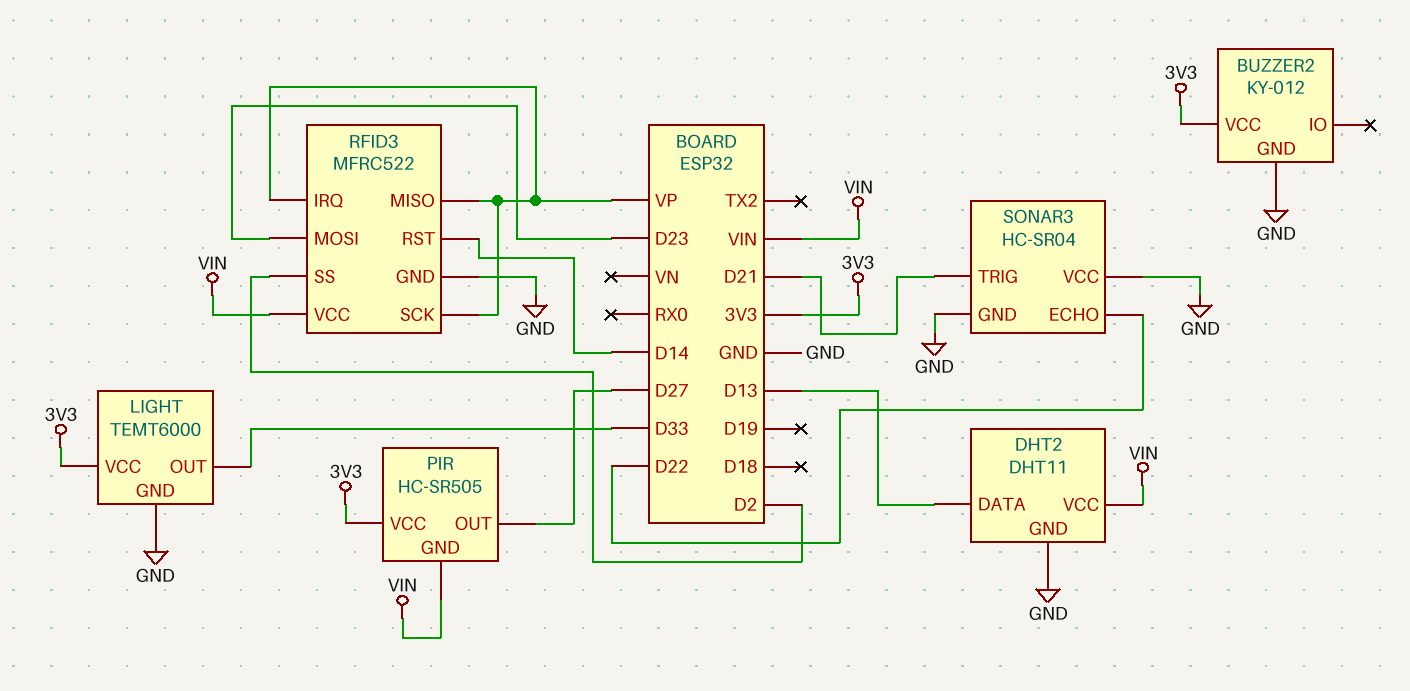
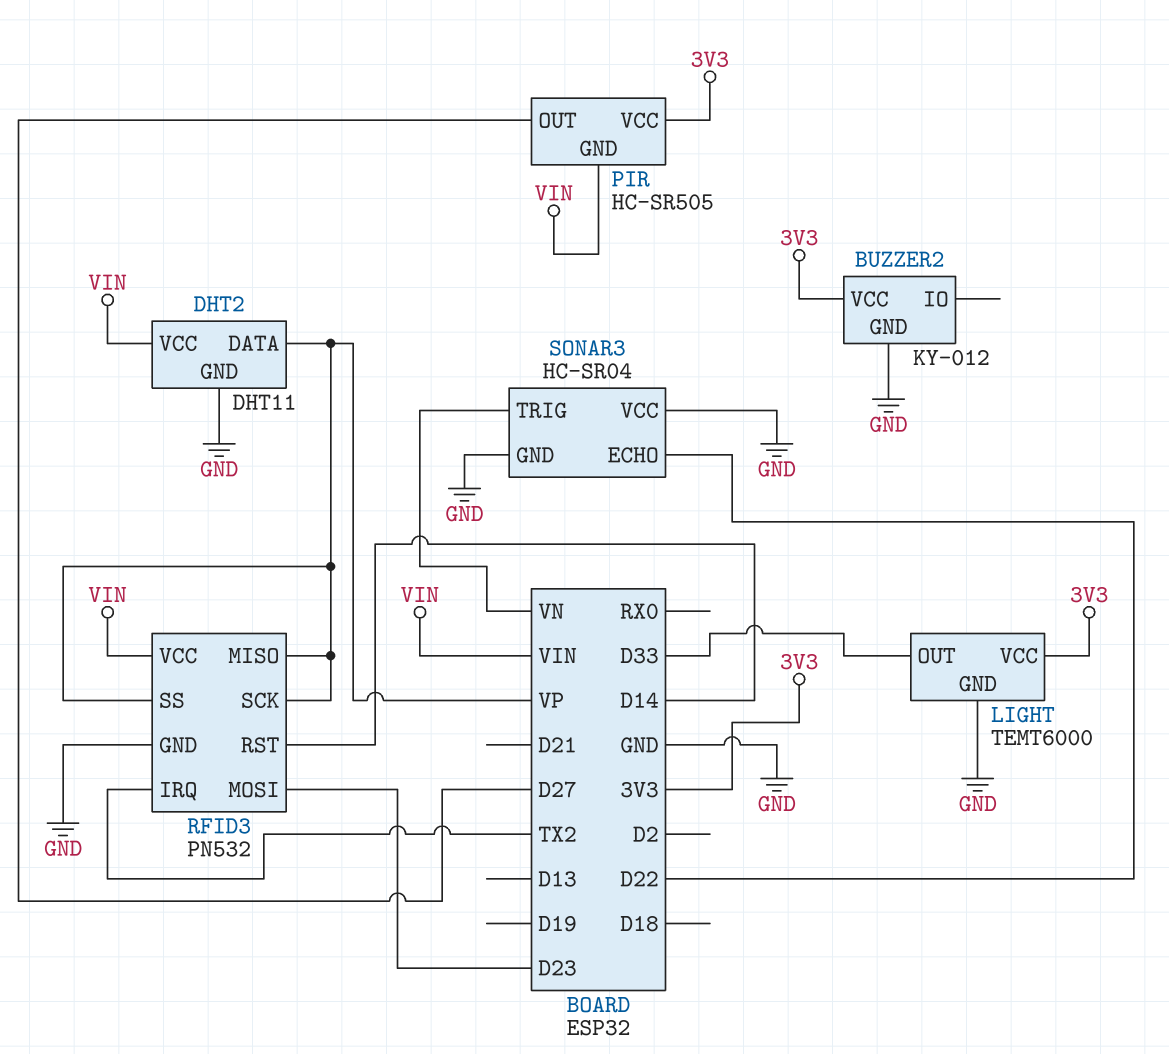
DHT2 pin DATA: D13 -> VP
RFID3: MFRC522 -> PN532
RFID3 pin IRQ: VP -> TX2
RFID3 pin SS: D2 -> VP
SONAR3 pin TRIG: D21 -> VN

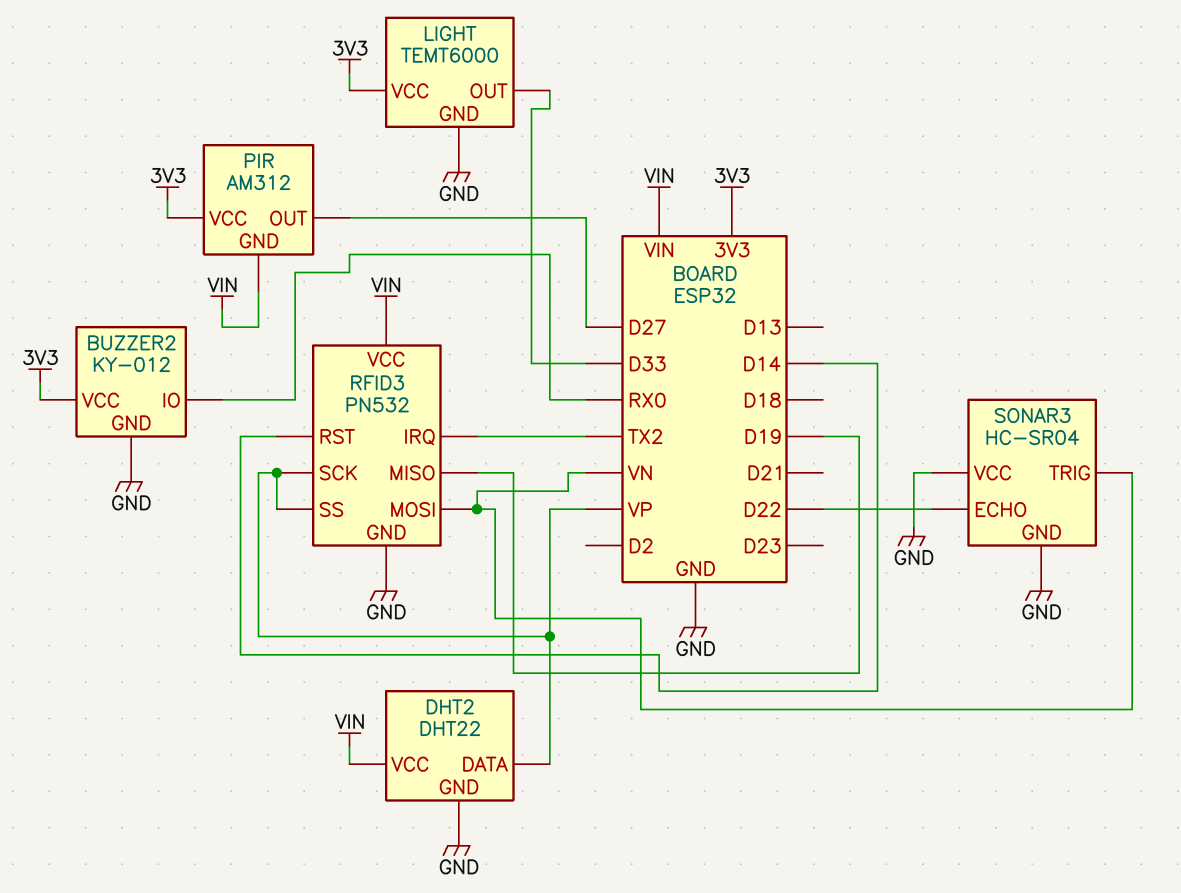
BUZZER2 pin IO: none -> RX0
DHT2: DHT11 -> DHT22
PIR: HC-SR505 -> AM312
RFID3 pin MISO: VP -> D19
RFID3 pin MOSI: D23 -> VN

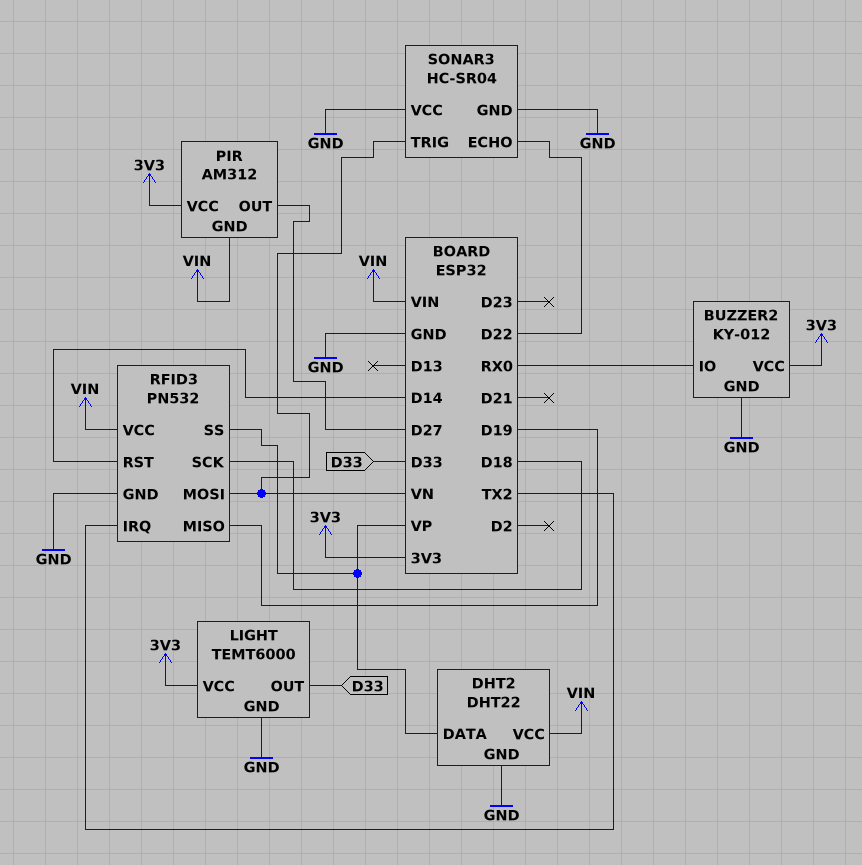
RFID3 pin SCK: VP -> D18

